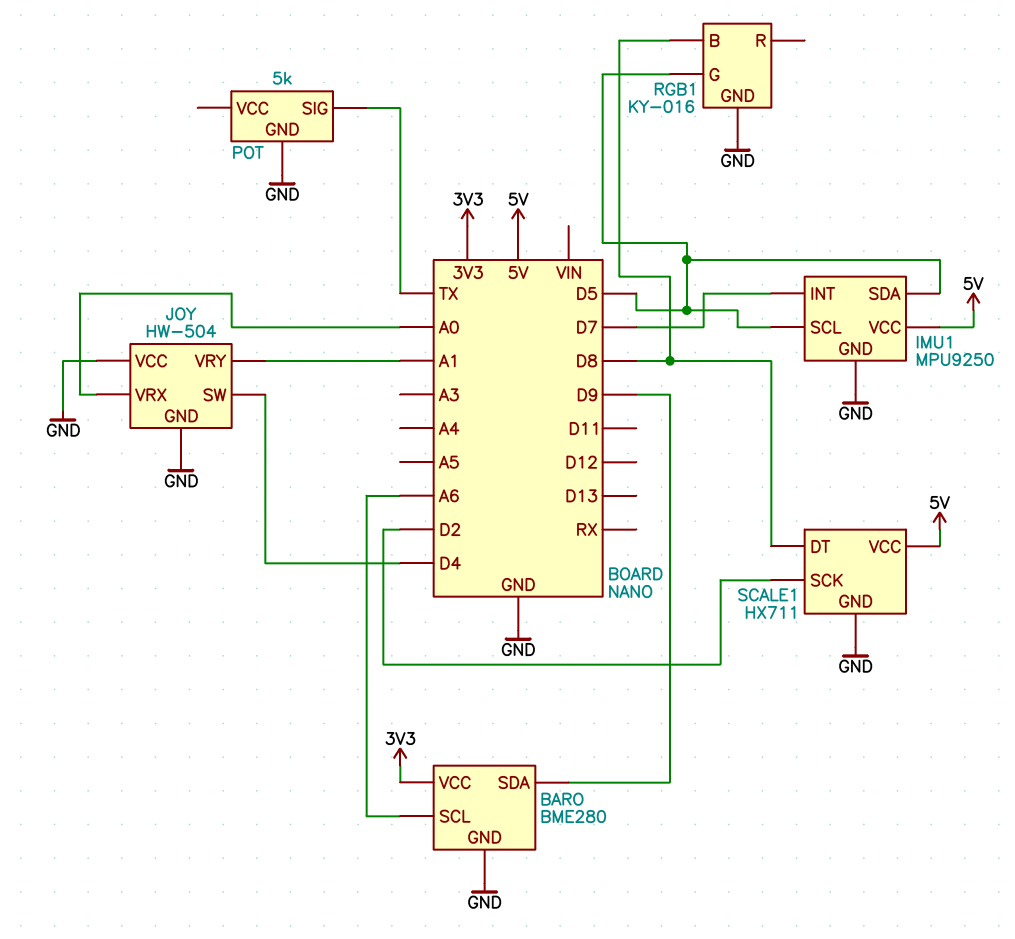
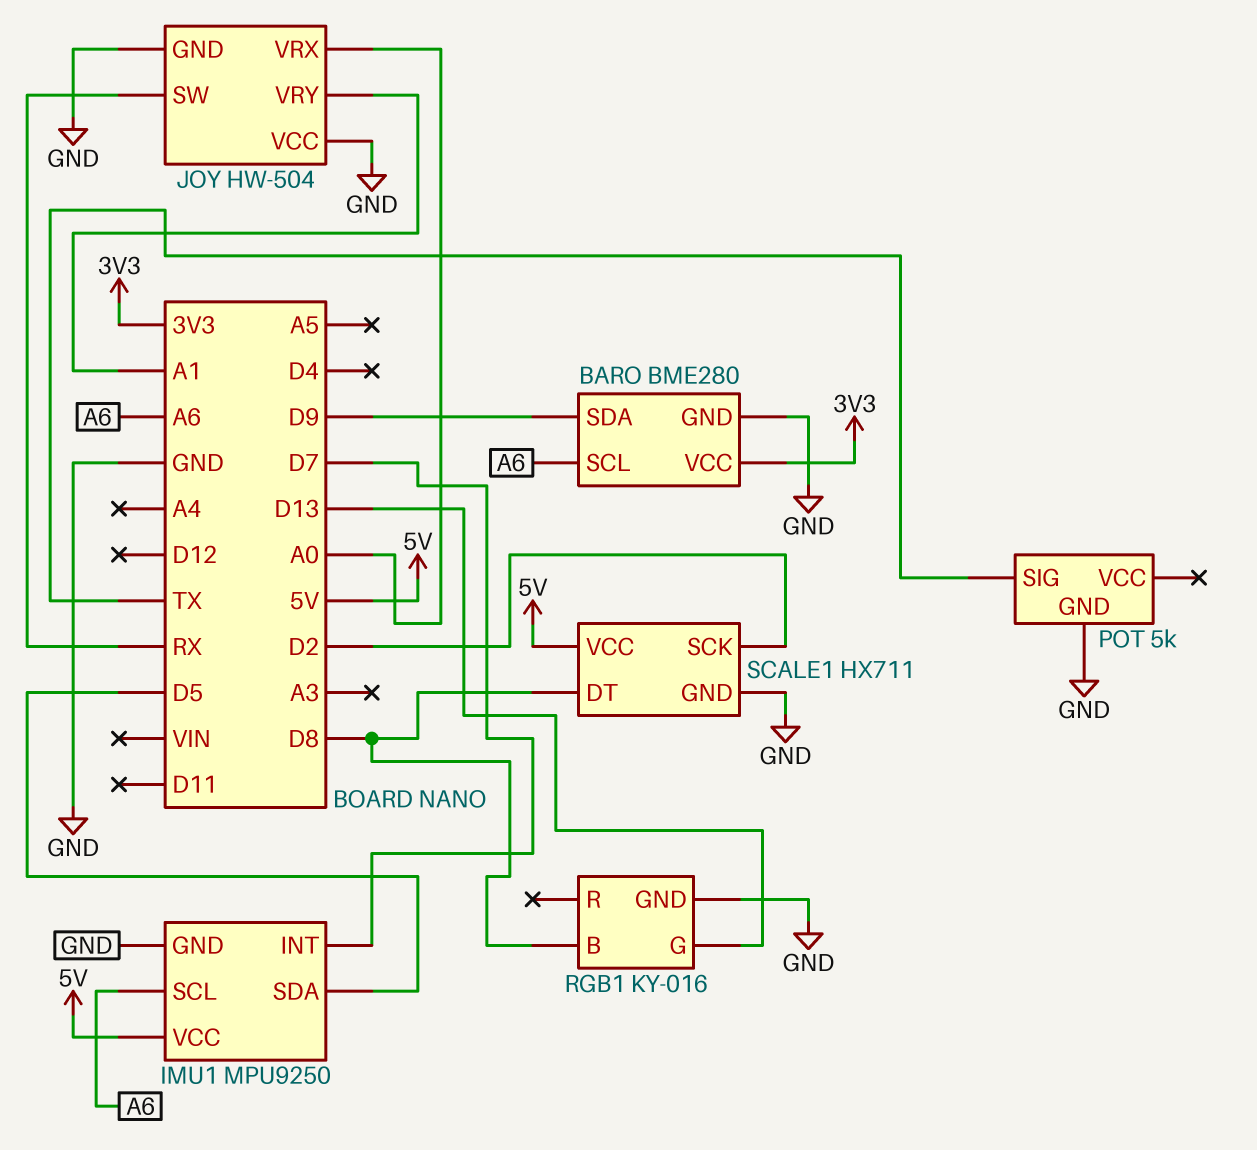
IMU1 pin SCL: D5 -> A6
JOY pin SW: D4 -> RX
RGB1 pin G: D5 -> D13

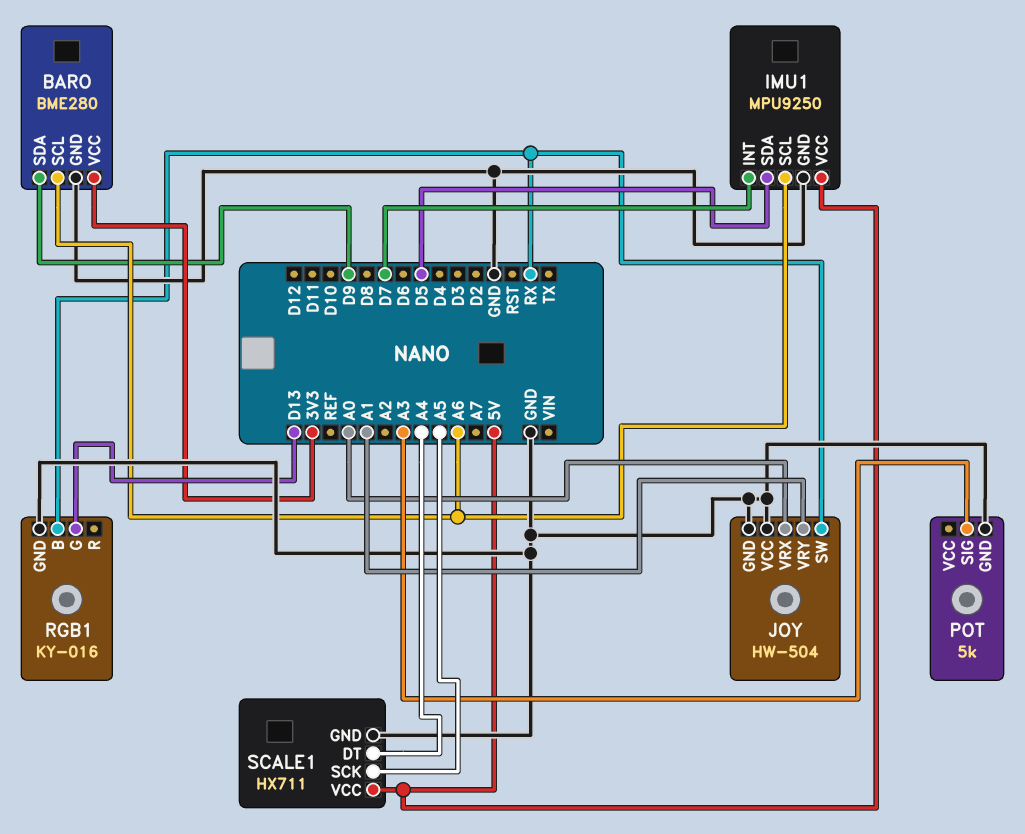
POT pin SIG: TX -> A3
RGB1 pin B: D8 -> RX
SCALE1 pin DT: D8 -> A4
SCALE1 pin SCK: D2 -> A5

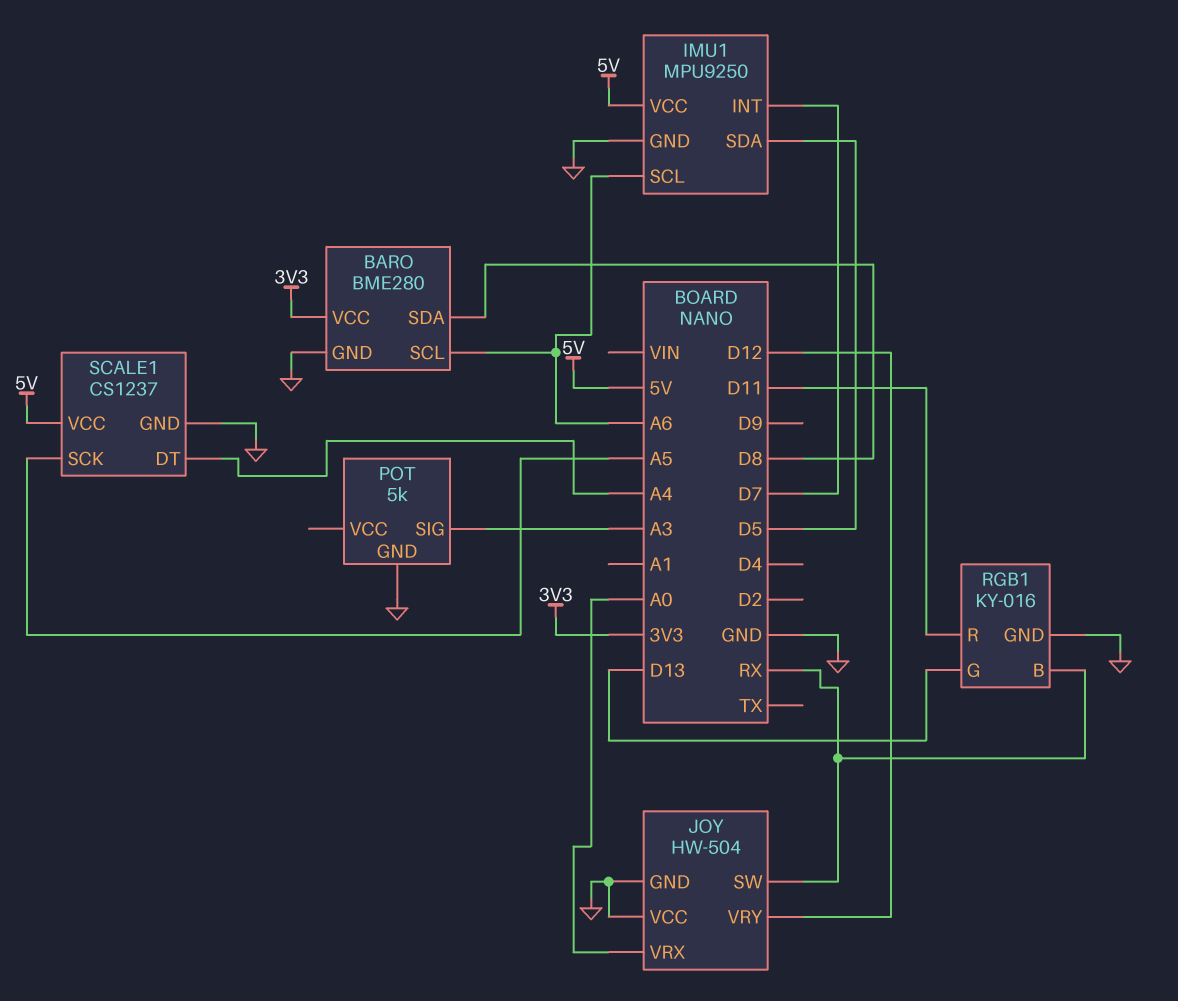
BARO pin SDA: D9 -> D8
JOY pin VRY: A1 -> D12
RGB1 pin R: none -> D11
SCALE1: HX711 -> CS1237

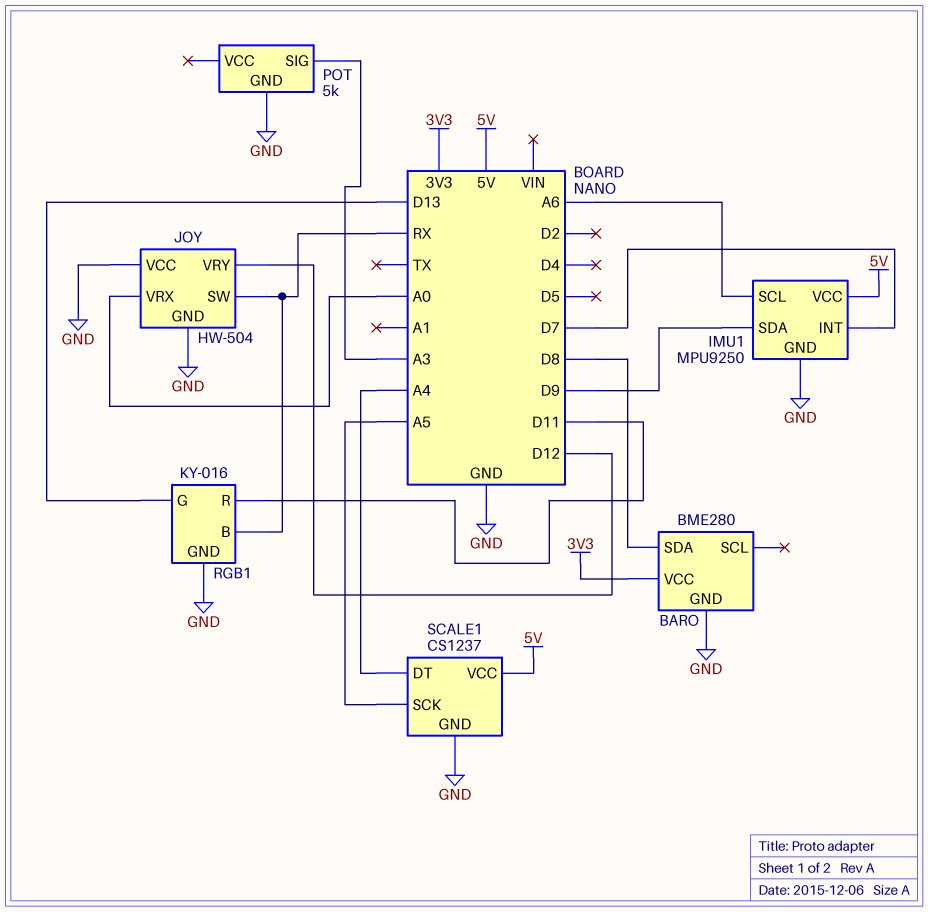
BARO pin SCL: A6 -> none
IMU1 pin SDA: D5 -> D9

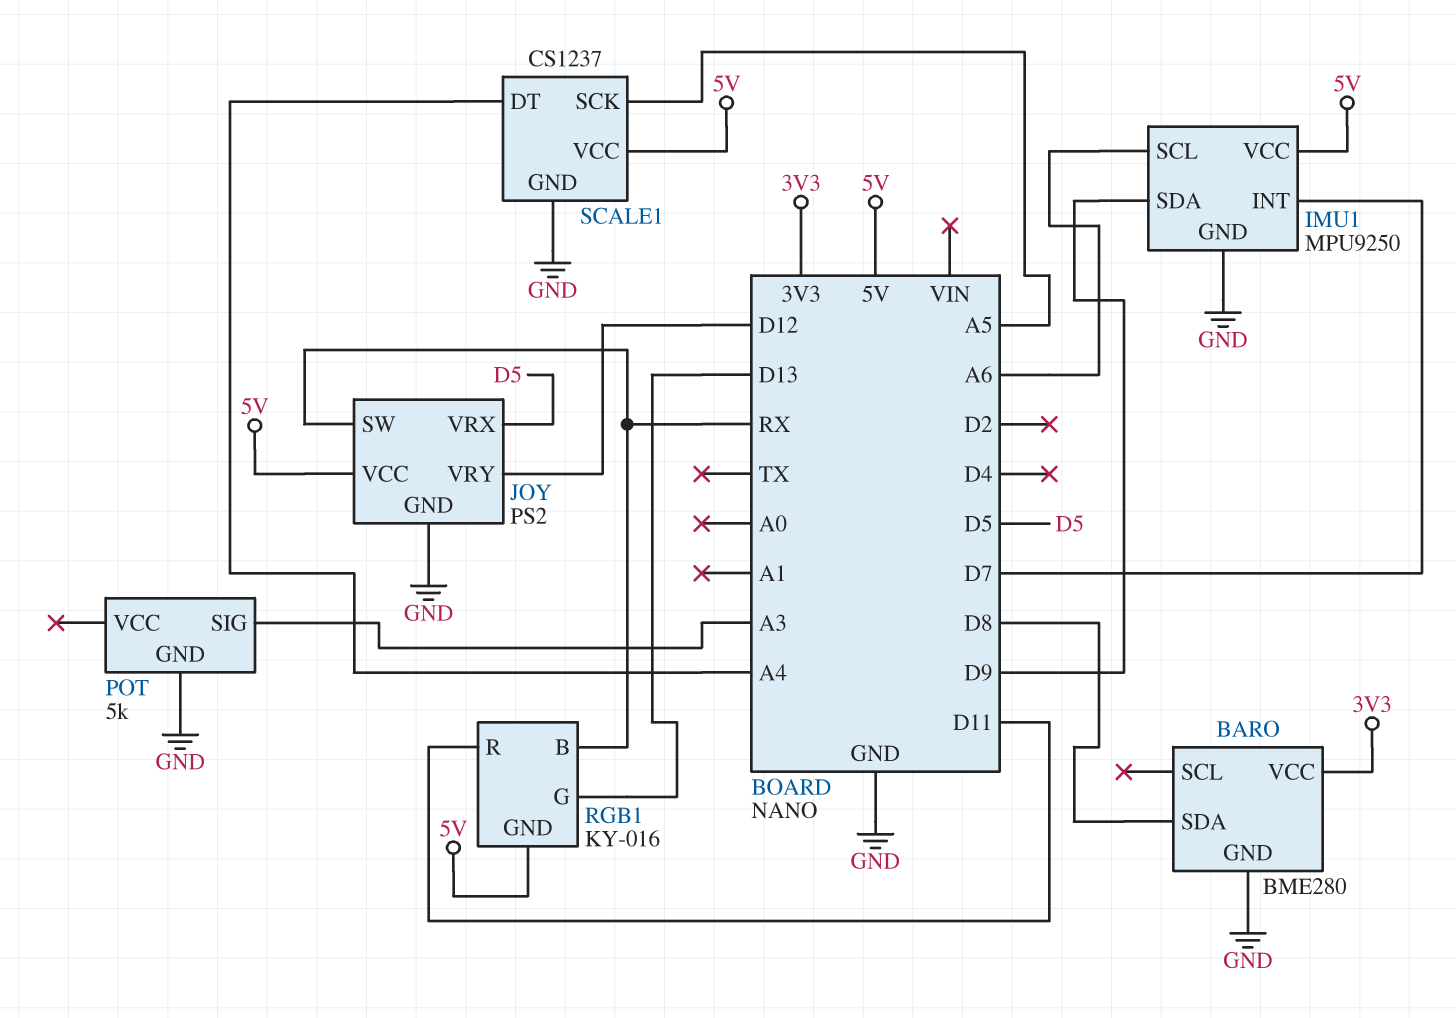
JOY: HW-504 -> PS2
JOY pin VCC: GND -> 5V
JOY pin VRX: A0 -> D5
RGB1 pin GND: GND -> 5V

